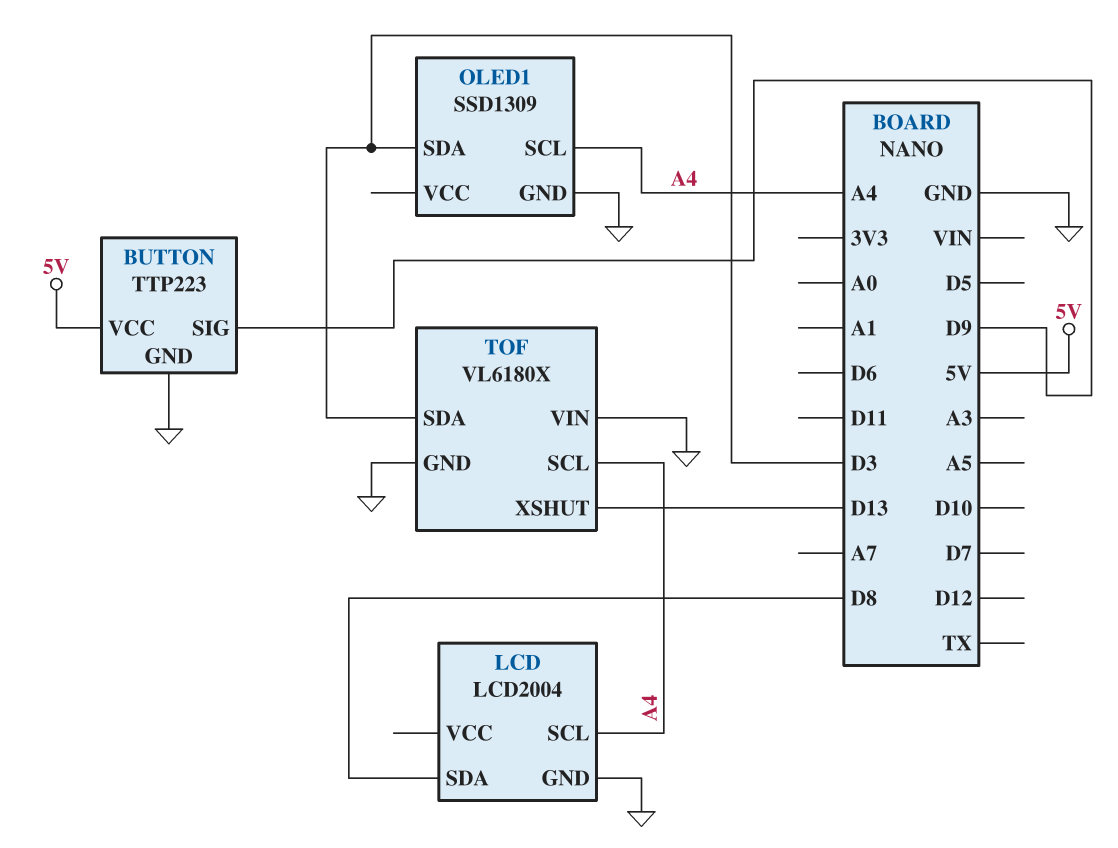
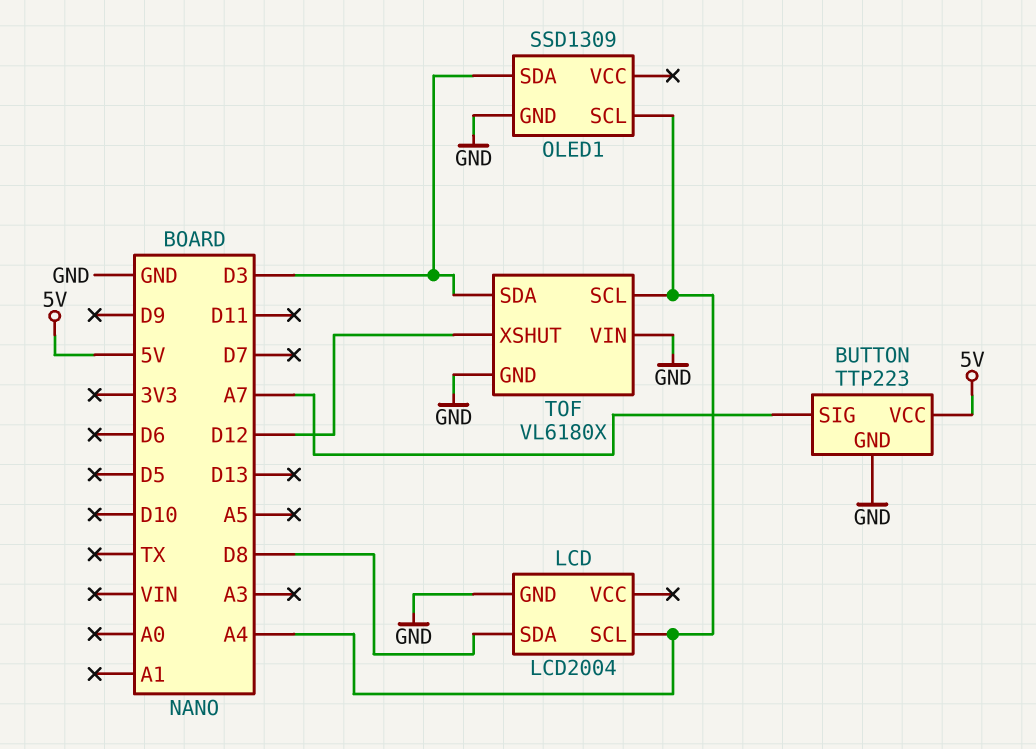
BUTTON pin SIG: D9 -> A7
TOF pin XSHUT: D13 -> D12

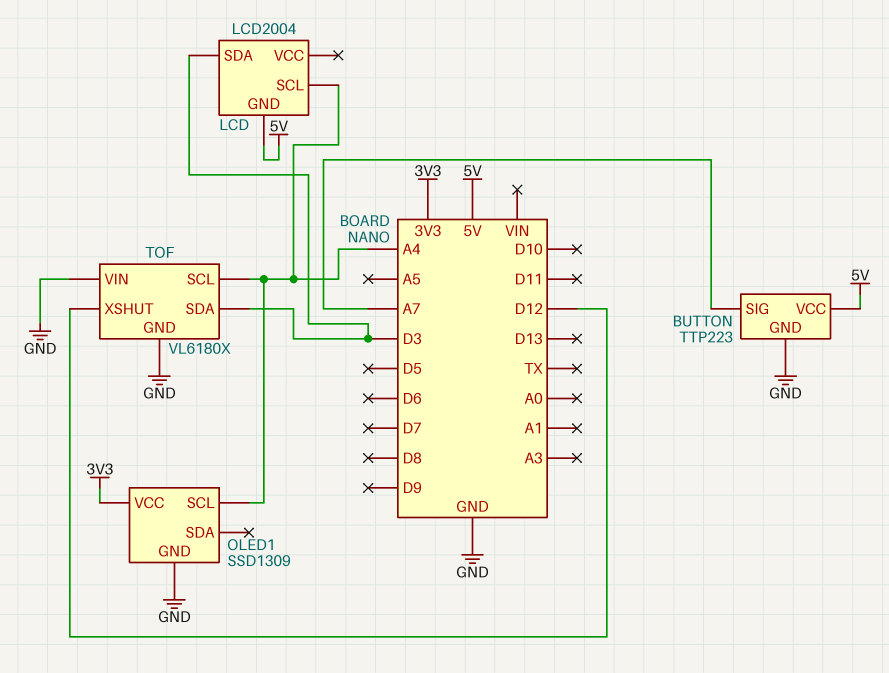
LCD pin GND: GND -> 5V
LCD pin SDA: D8 -> D3
OLED1 pin SDA: D3 -> none
OLED1 pin VCC: none -> 3V3

